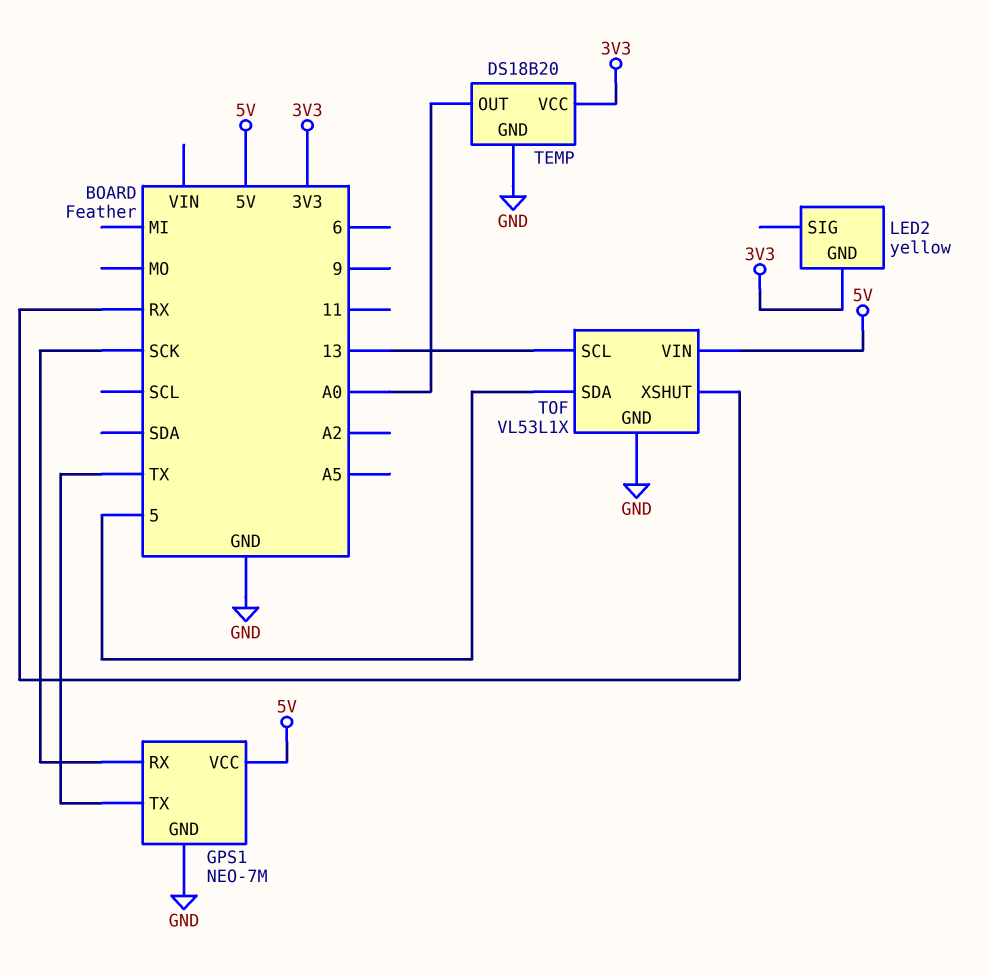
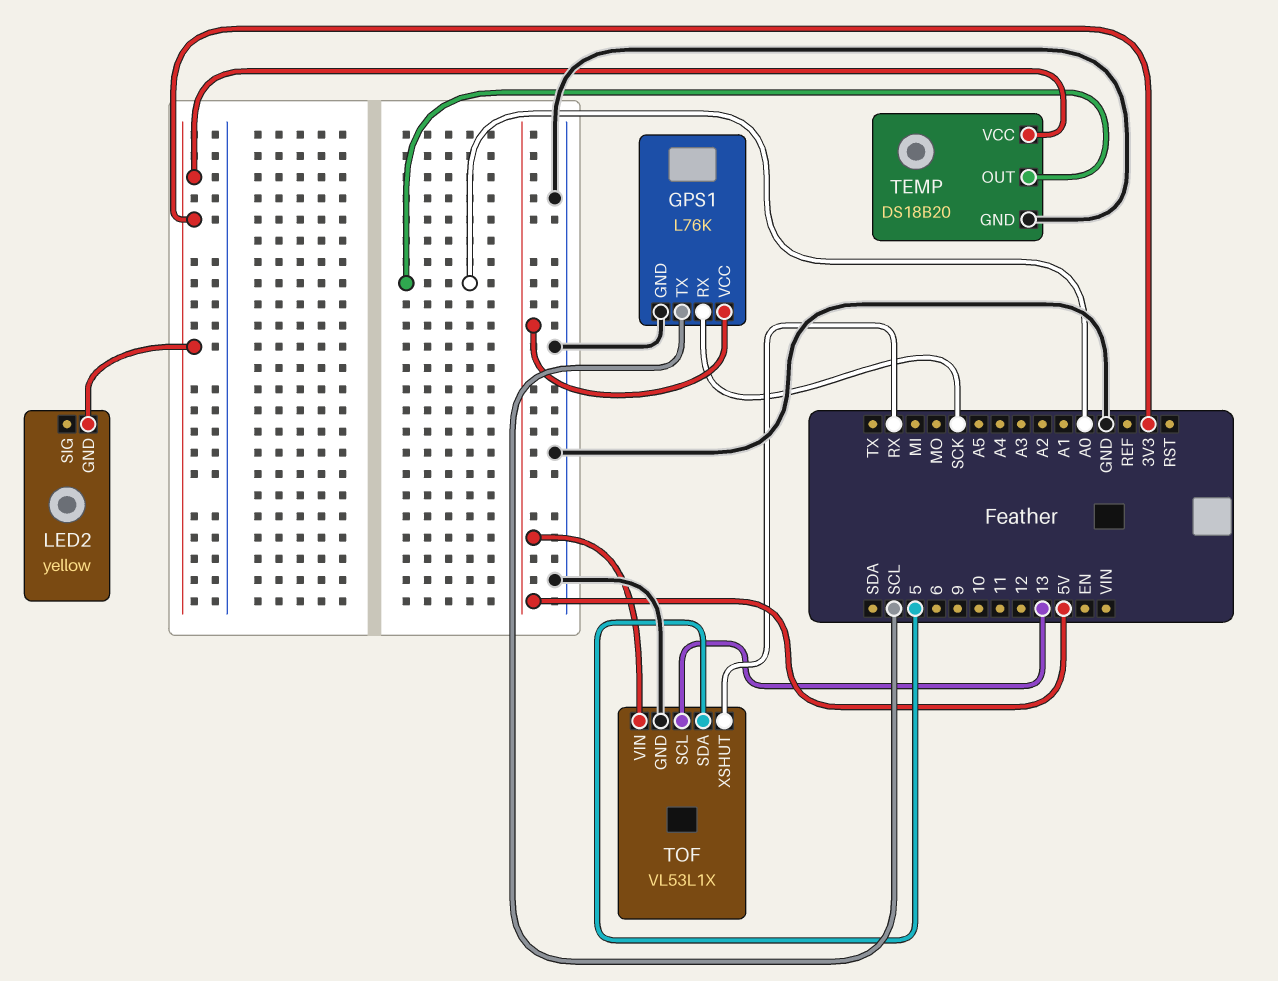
GPS1: NEO-7M -> L76K
GPS1 pin TX: TX -> SCL

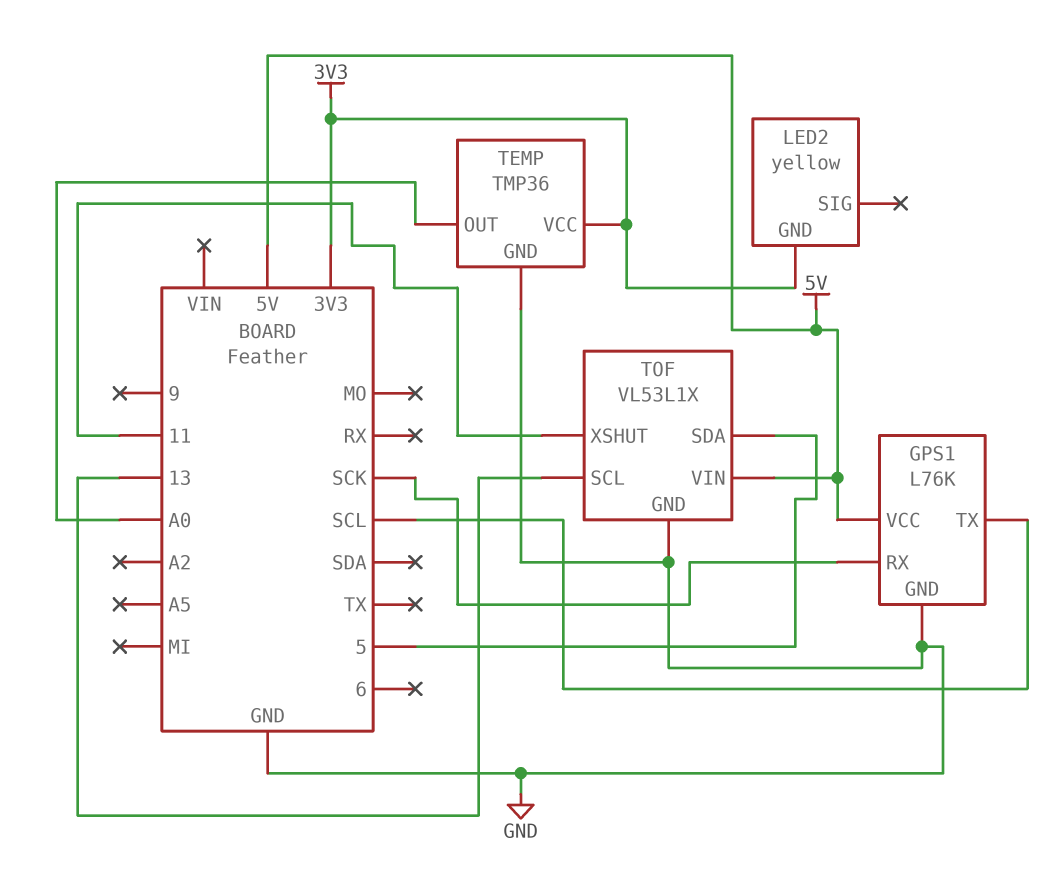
TEMP: DS18B20 -> TMP36
TOF pin XSHUT: RX -> 11

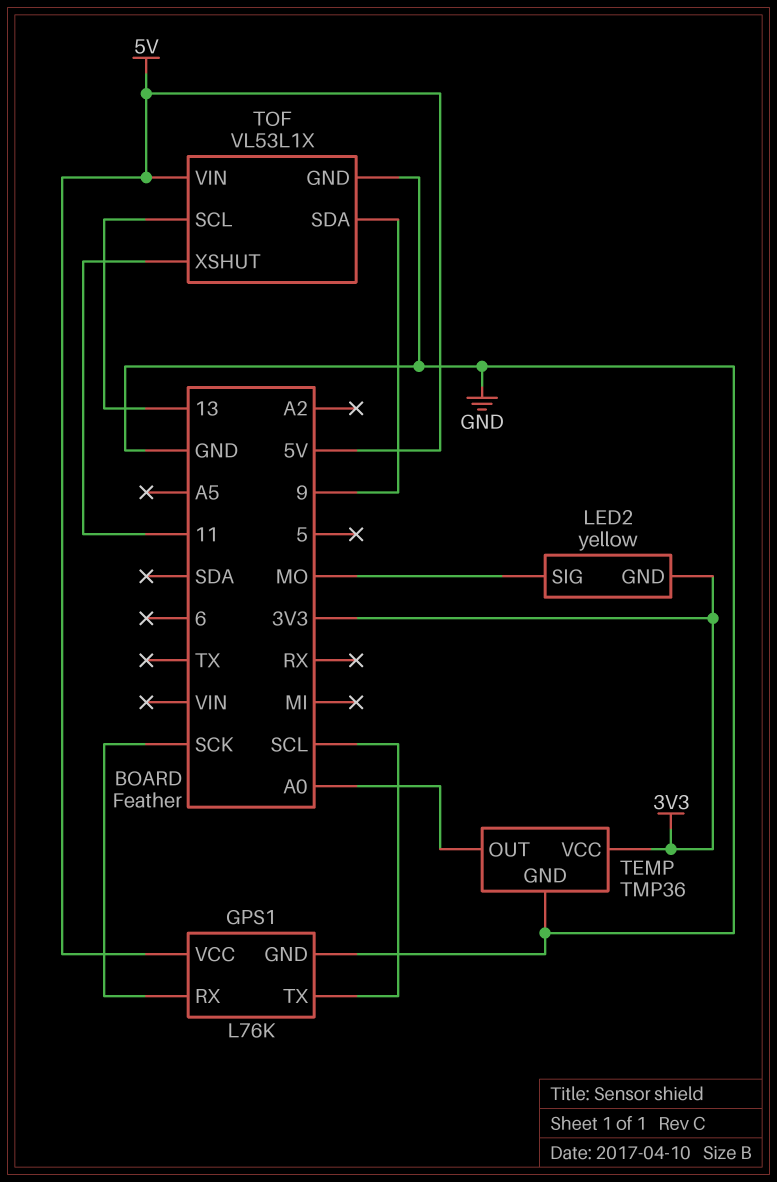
LED2 pin SIG: none -> MO
TOF pin SDA: 5 -> 9

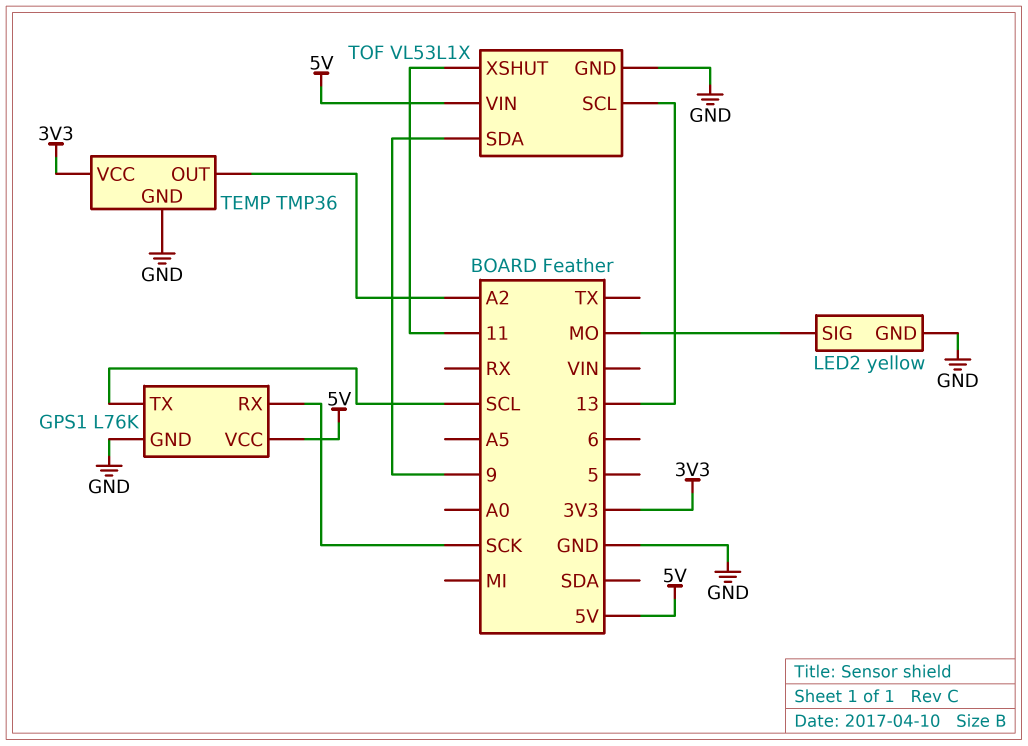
LED2 pin GND: 3V3 -> GND
TEMP pin OUT: A0 -> A2

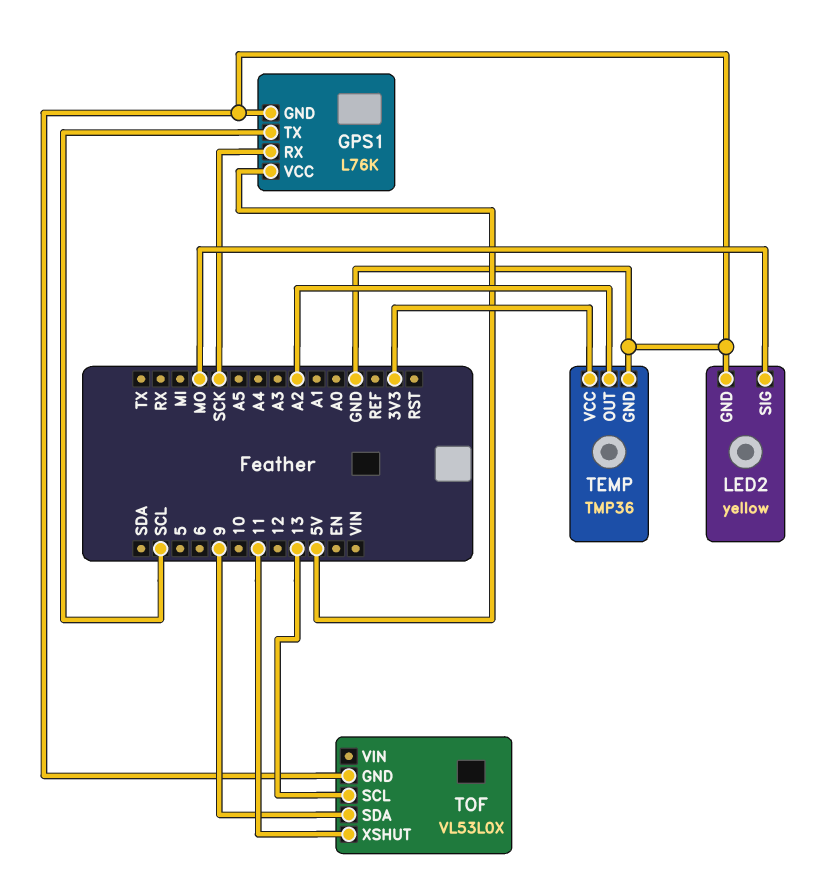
TOF: VL53L1X -> VL53L0X
TOF pin VIN: 5V -> none

